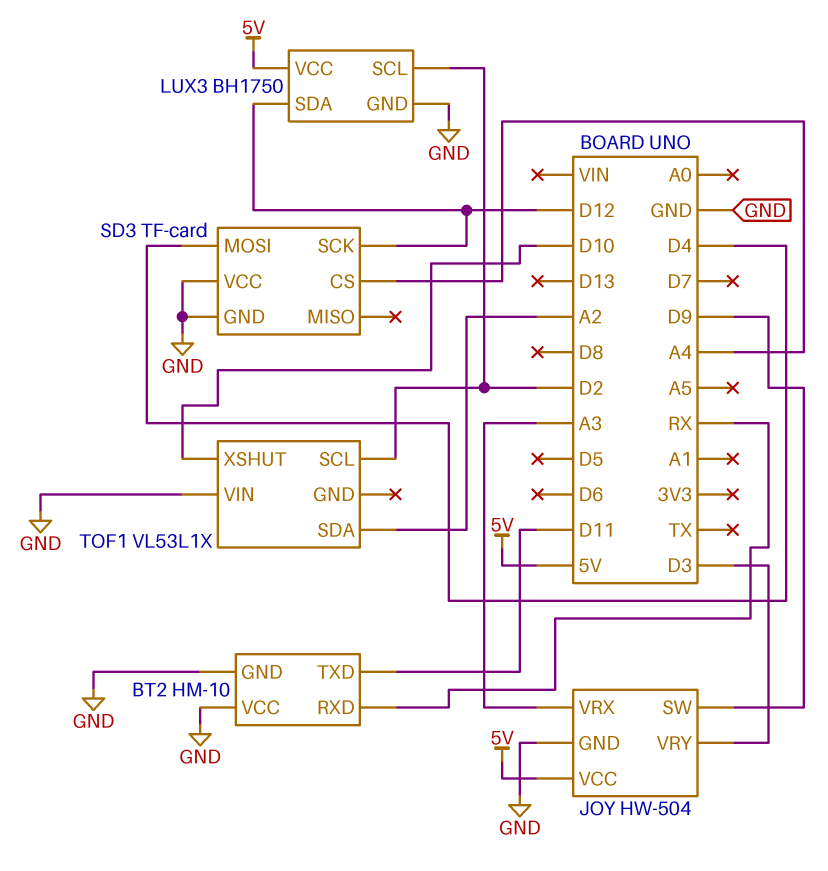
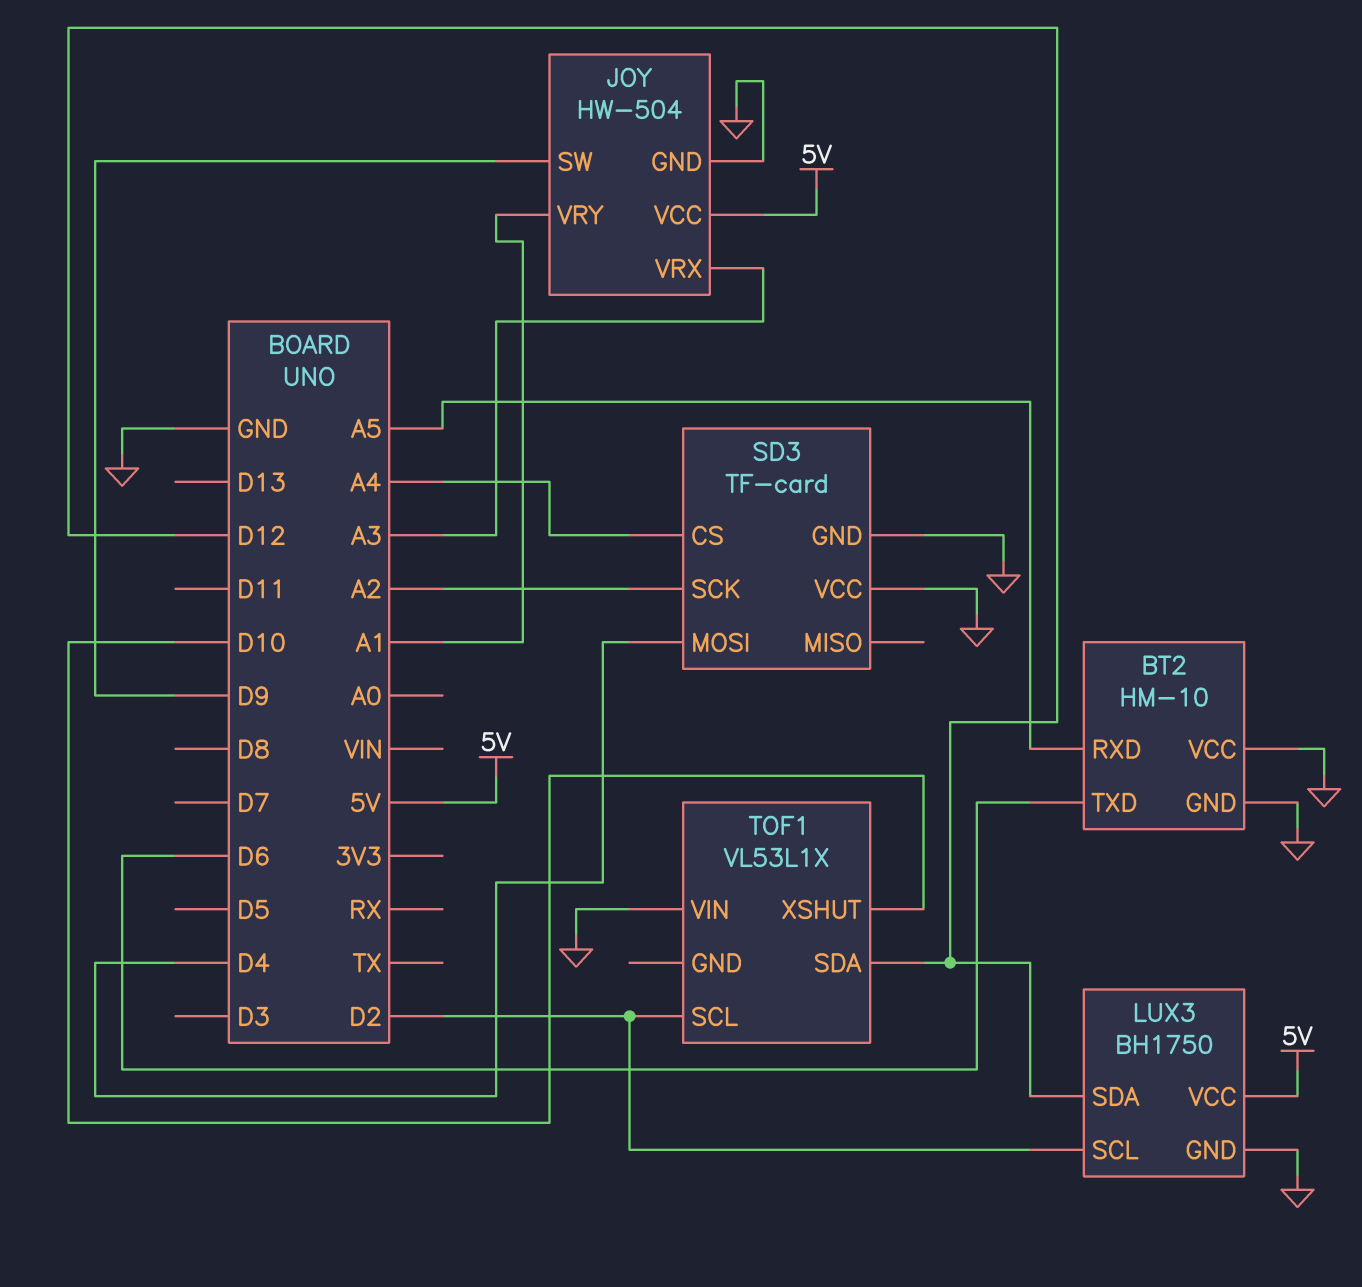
BT2 pin RXD: RX -> A5
BT2 pin TXD: D11 -> D6
JOY pin VRY: D3 -> A1
SD3 pin SCK: D12 -> A2
TOF1 pin SDA: A2 -> D12

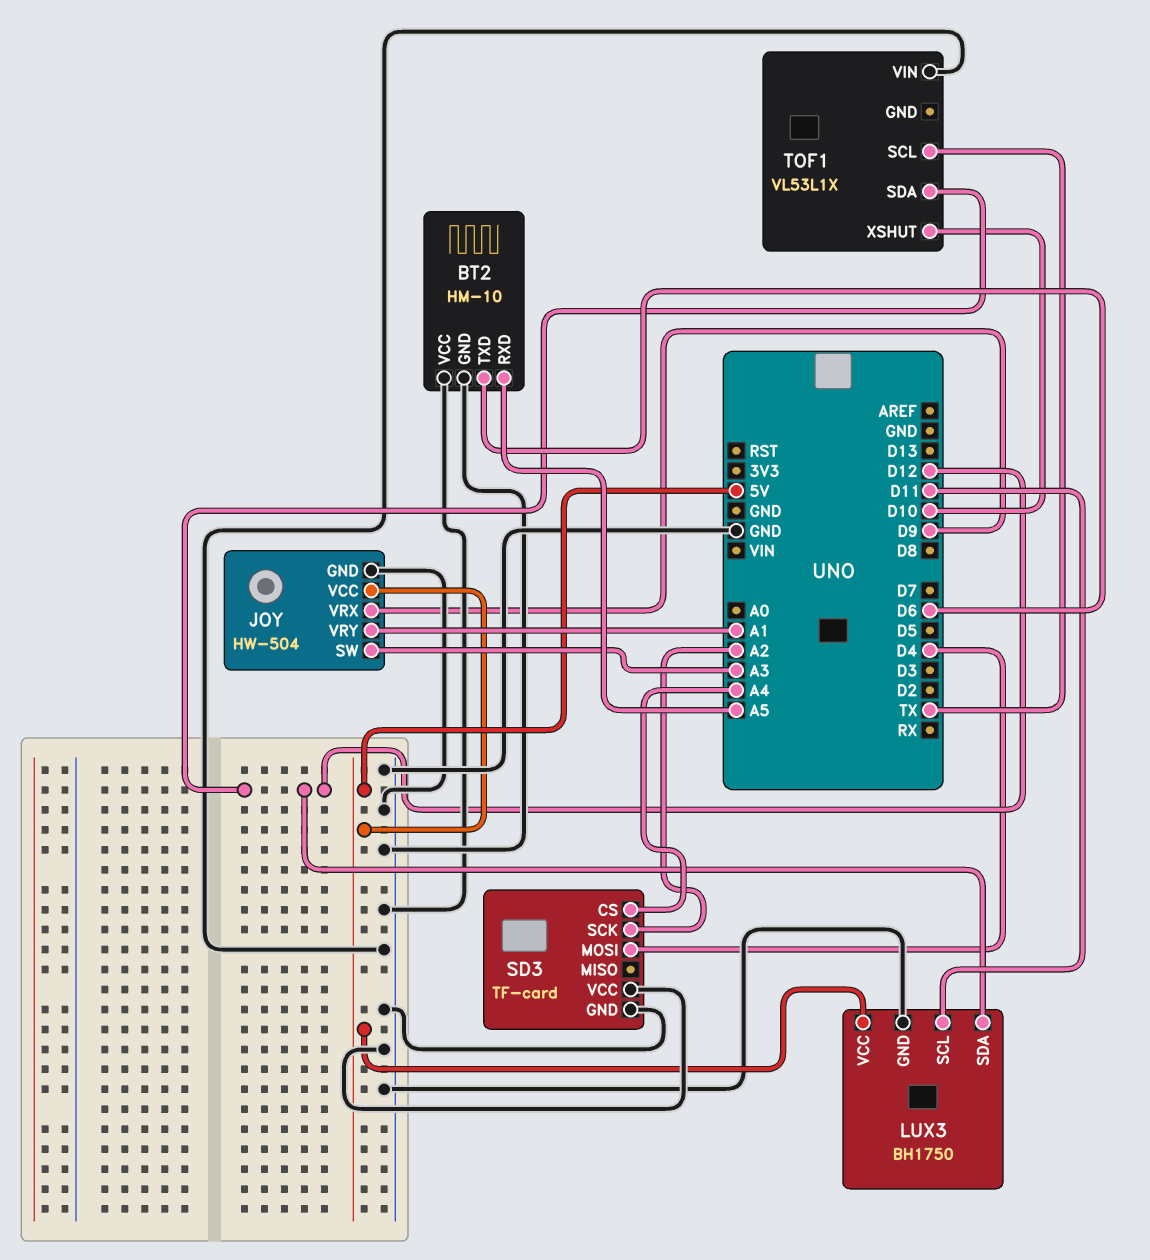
JOY pin SW: D9 -> A3
JOY pin VRX: A3 -> D9
LUX3 pin SCL: D2 -> D11
TOF1 pin SCL: D2 -> TX

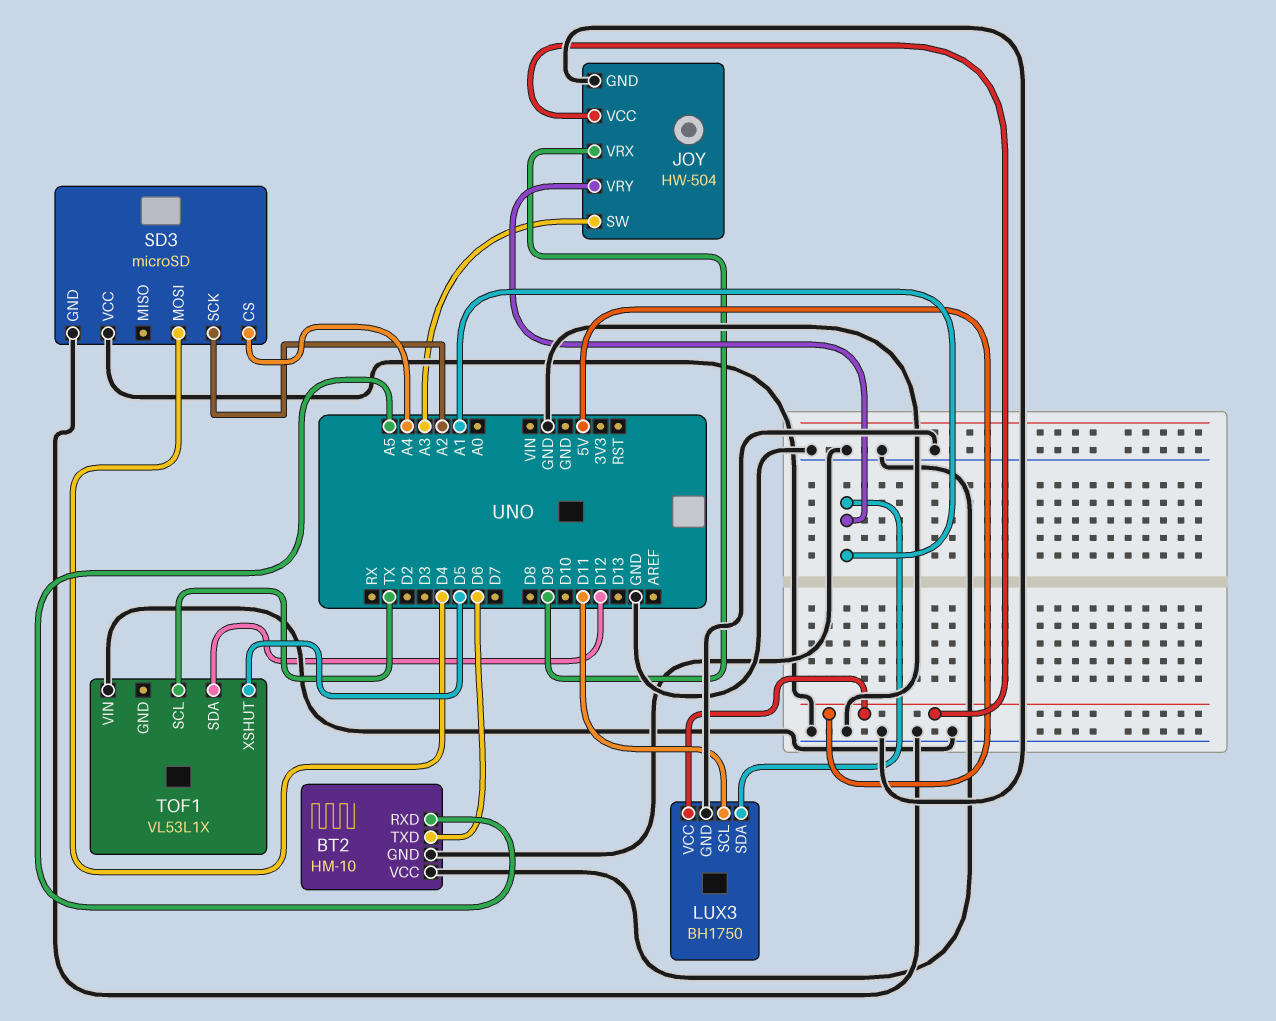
LUX3 pin SDA: D12 -> A1
SD3: TF-card -> microSD
TOF1 pin XSHUT: D10 -> D5

